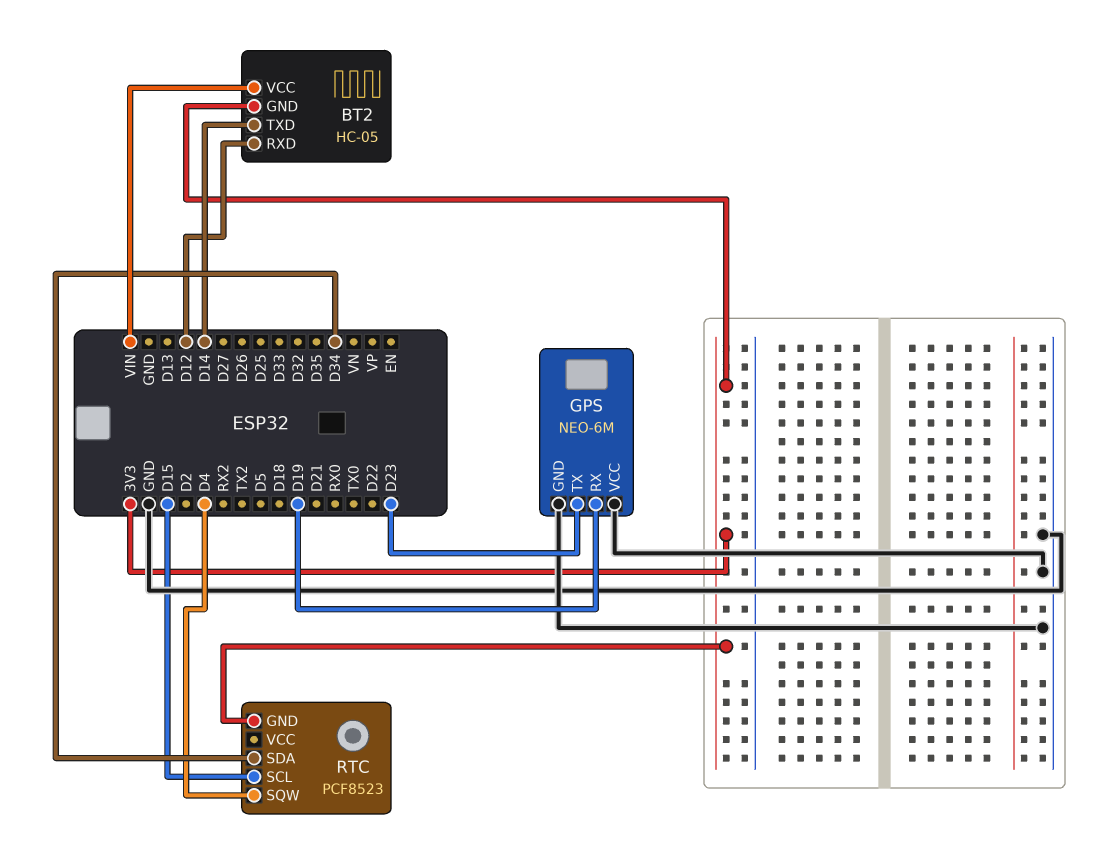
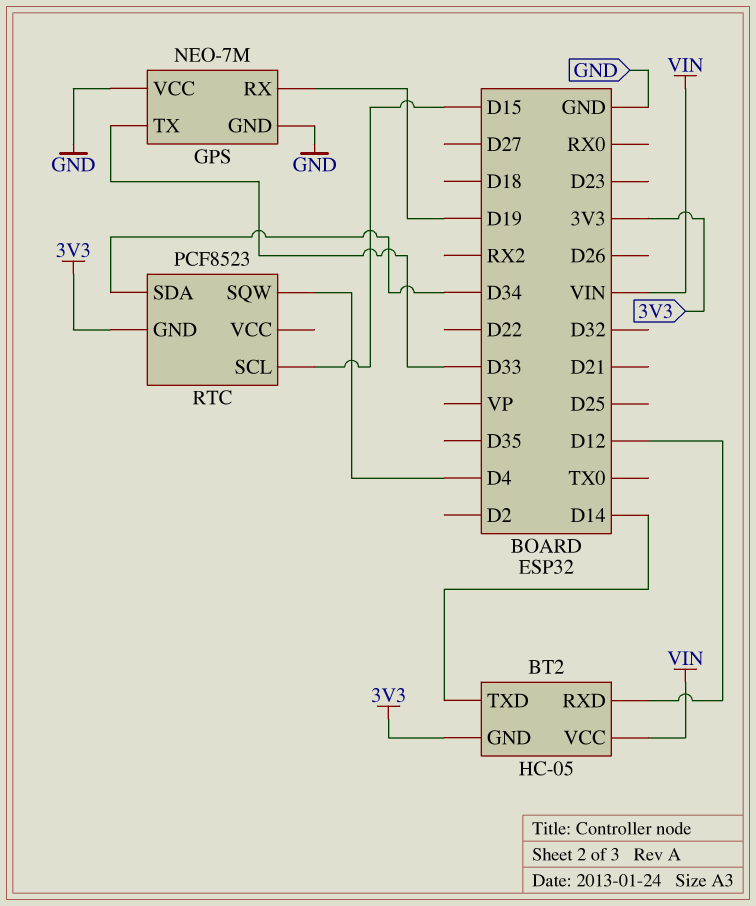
GPS: NEO-6M -> NEO-7M
GPS pin TX: D23 -> D33

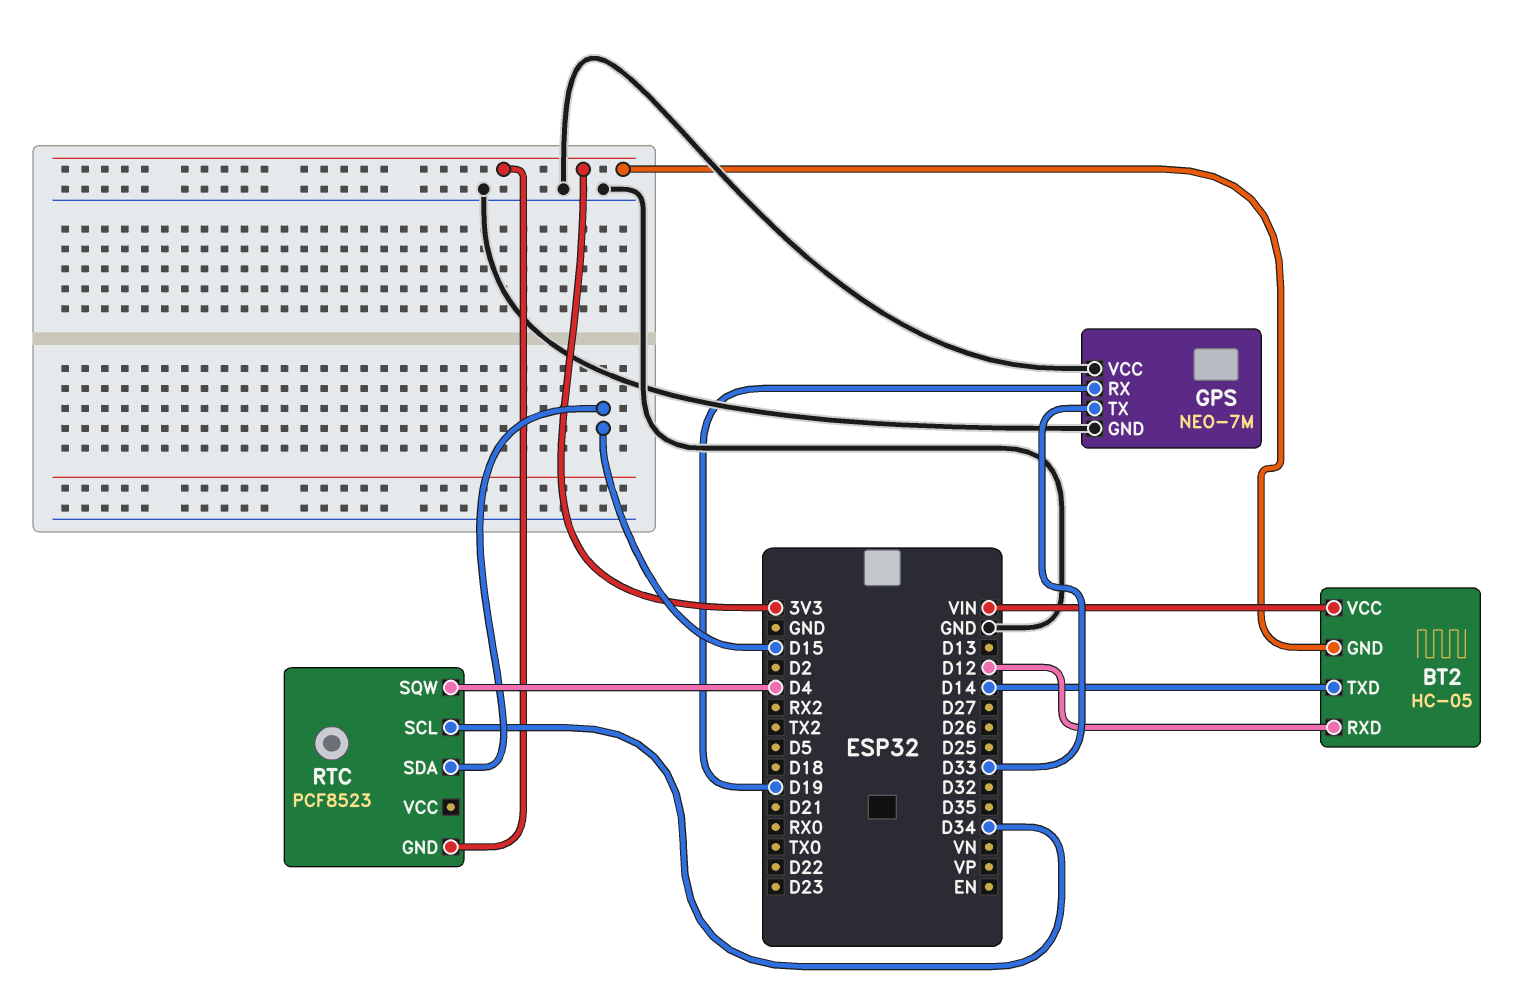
RTC pin SCL: D15 -> D34
RTC pin SDA: D34 -> D15

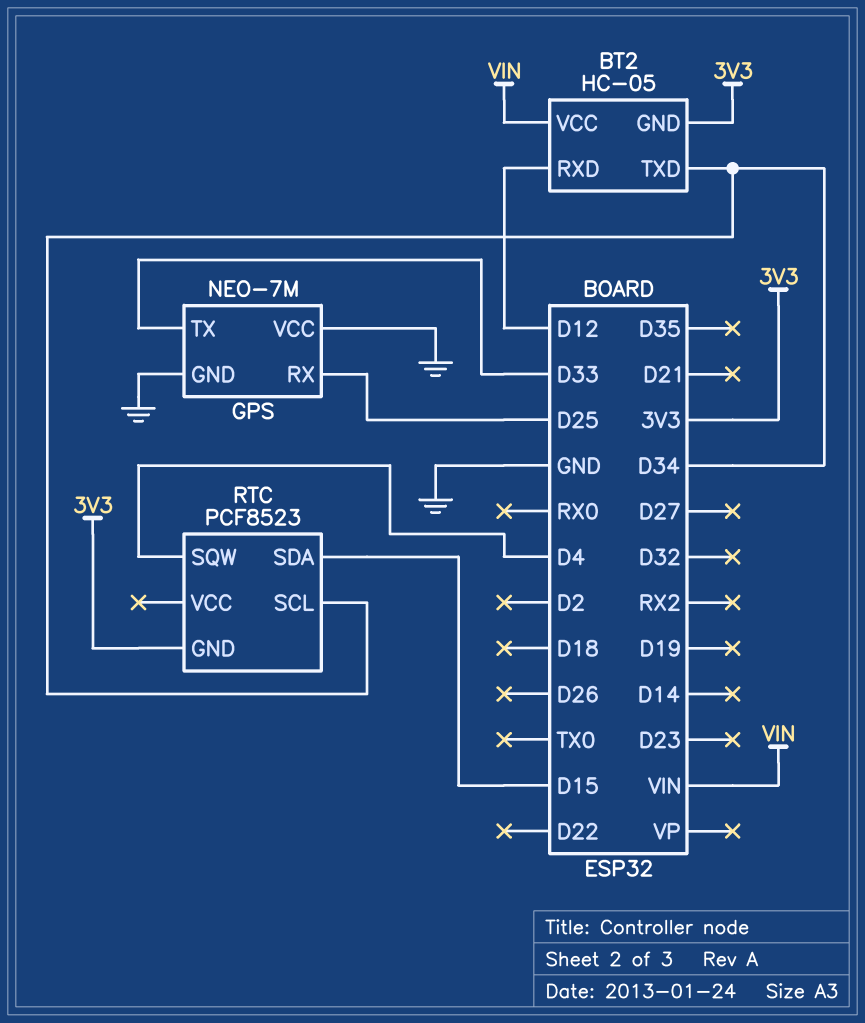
BT2 pin TXD: D14 -> D34
GPS pin RX: D19 -> D25

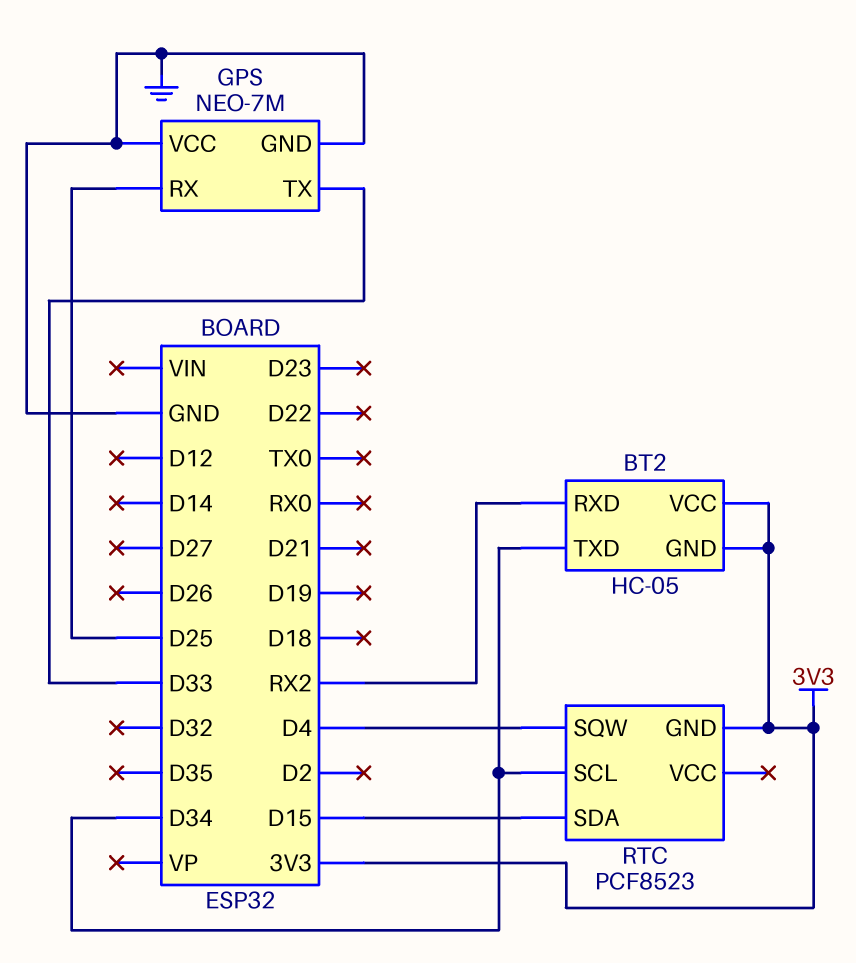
BT2 pin RXD: D12 -> RX2
BT2 pin VCC: VIN -> 3V3

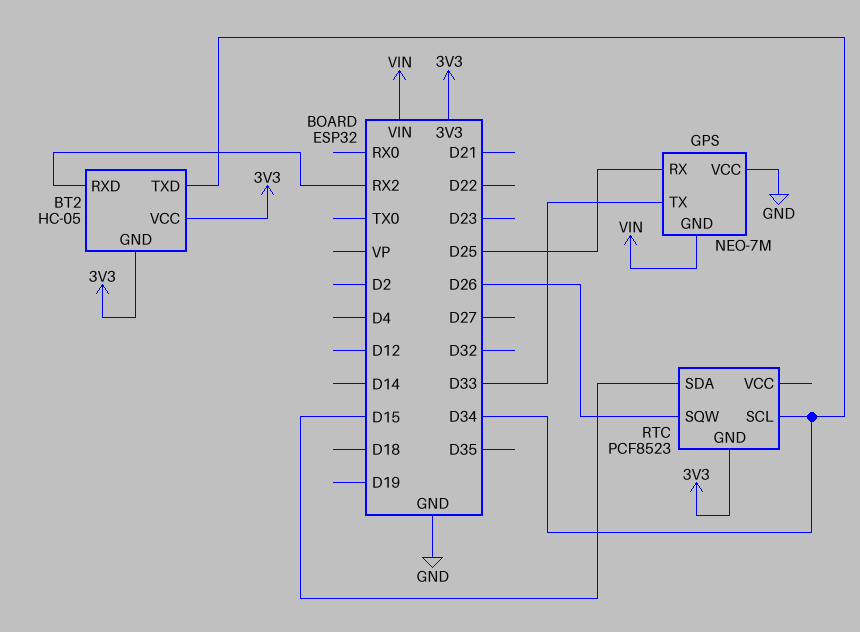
GPS pin GND: GND -> VIN
RTC pin SQW: D4 -> D26

